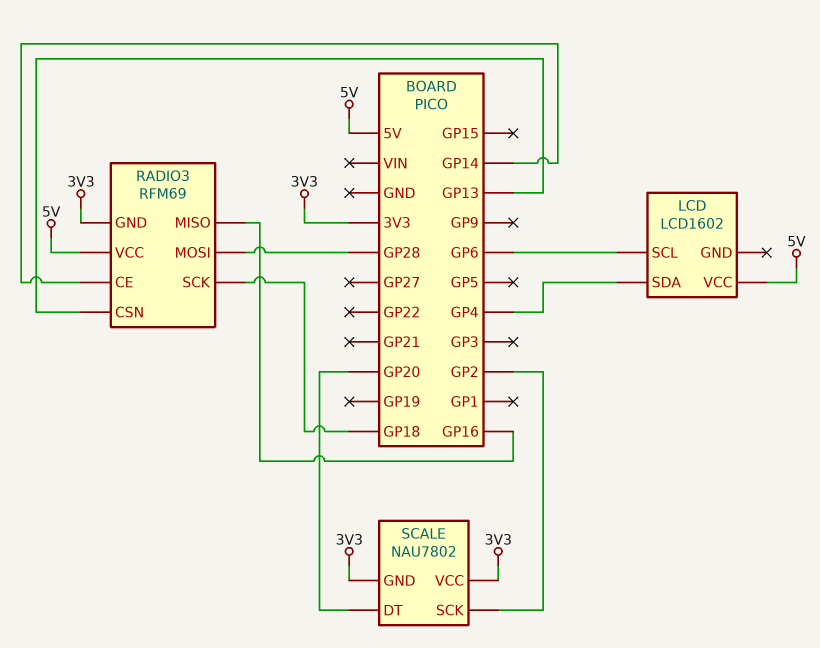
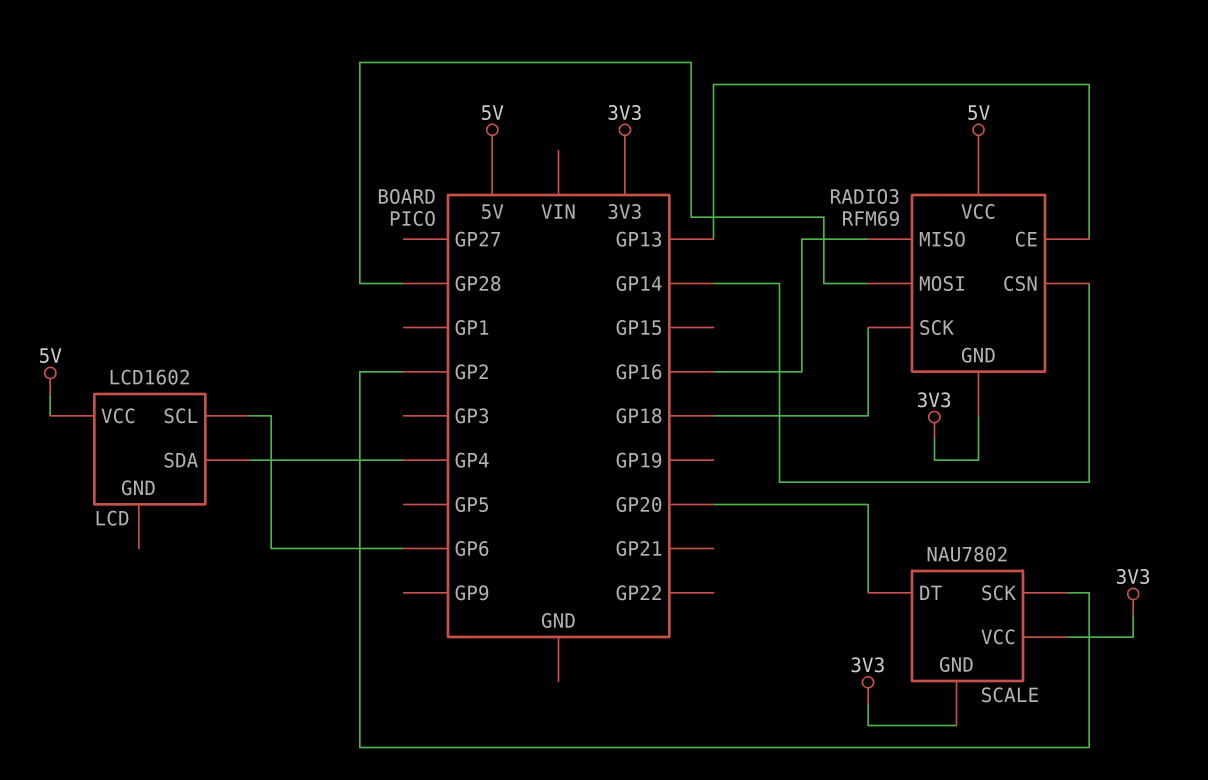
RADIO3 pin CE: GP14 -> GP13
RADIO3 pin CSN: GP13 -> GP14

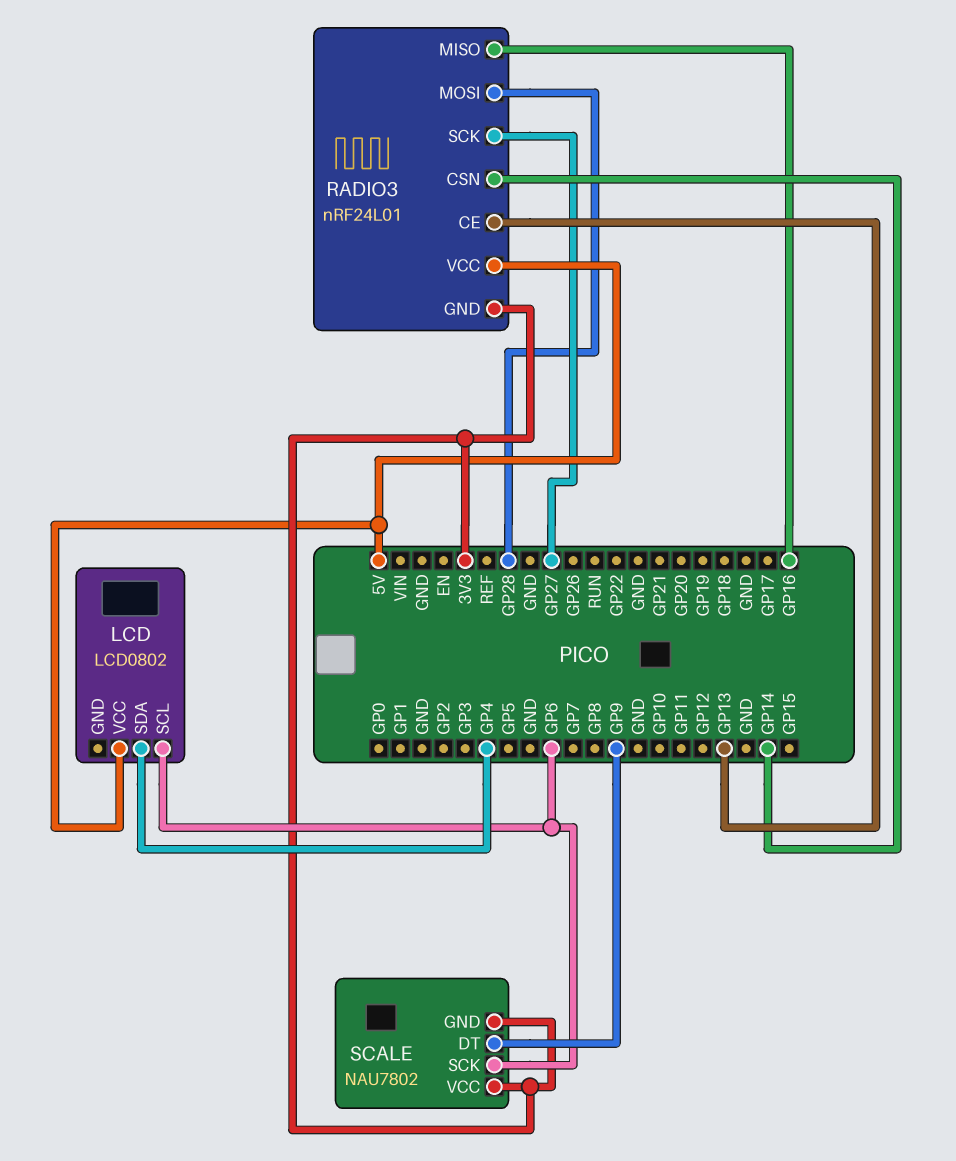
LCD: LCD1602 -> LCD0802
RADIO3: RFM69 -> nRF24L01
RADIO3 pin SCK: GP18 -> GP27
SCALE pin DT: GP20 -> GP9
SCALE pin SCK: GP2 -> GP6

